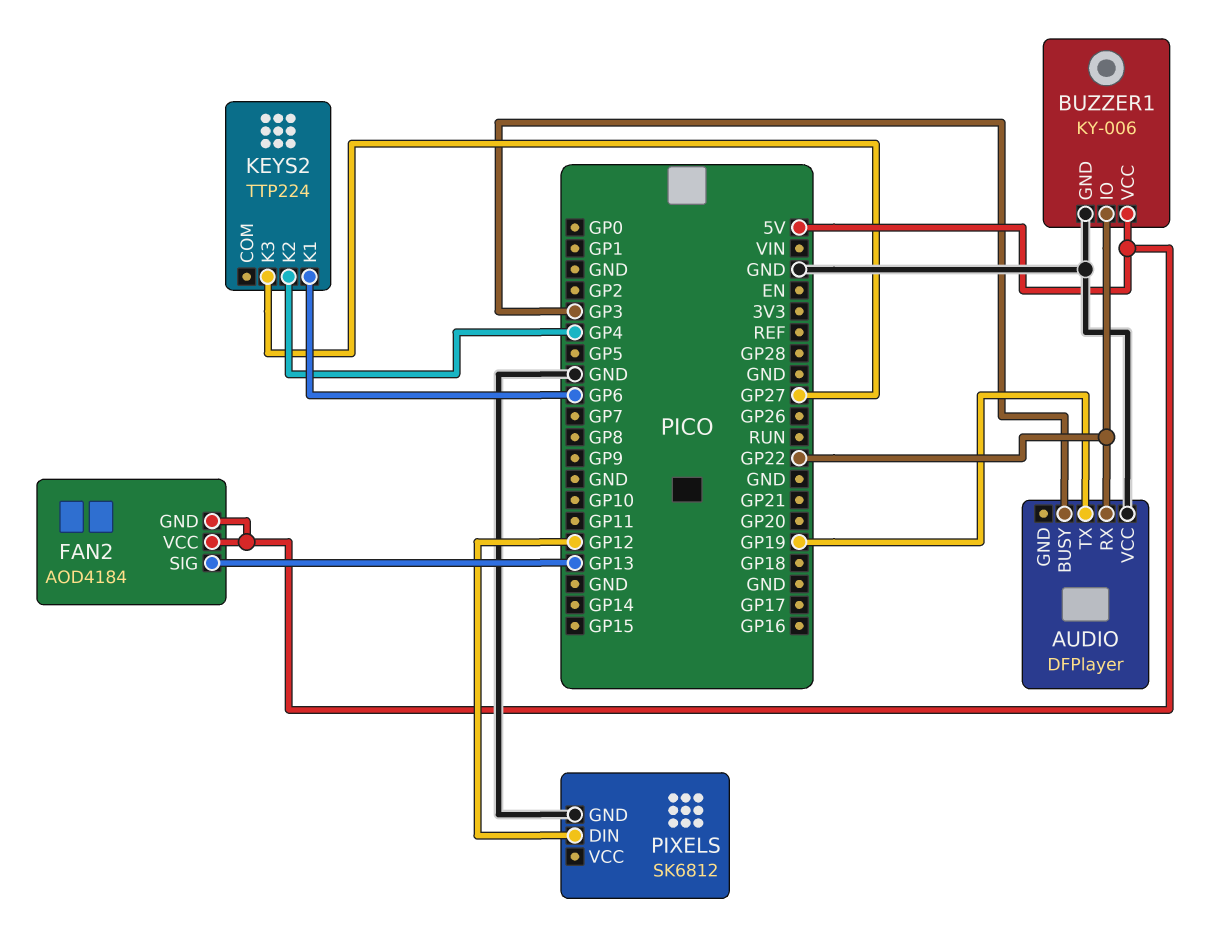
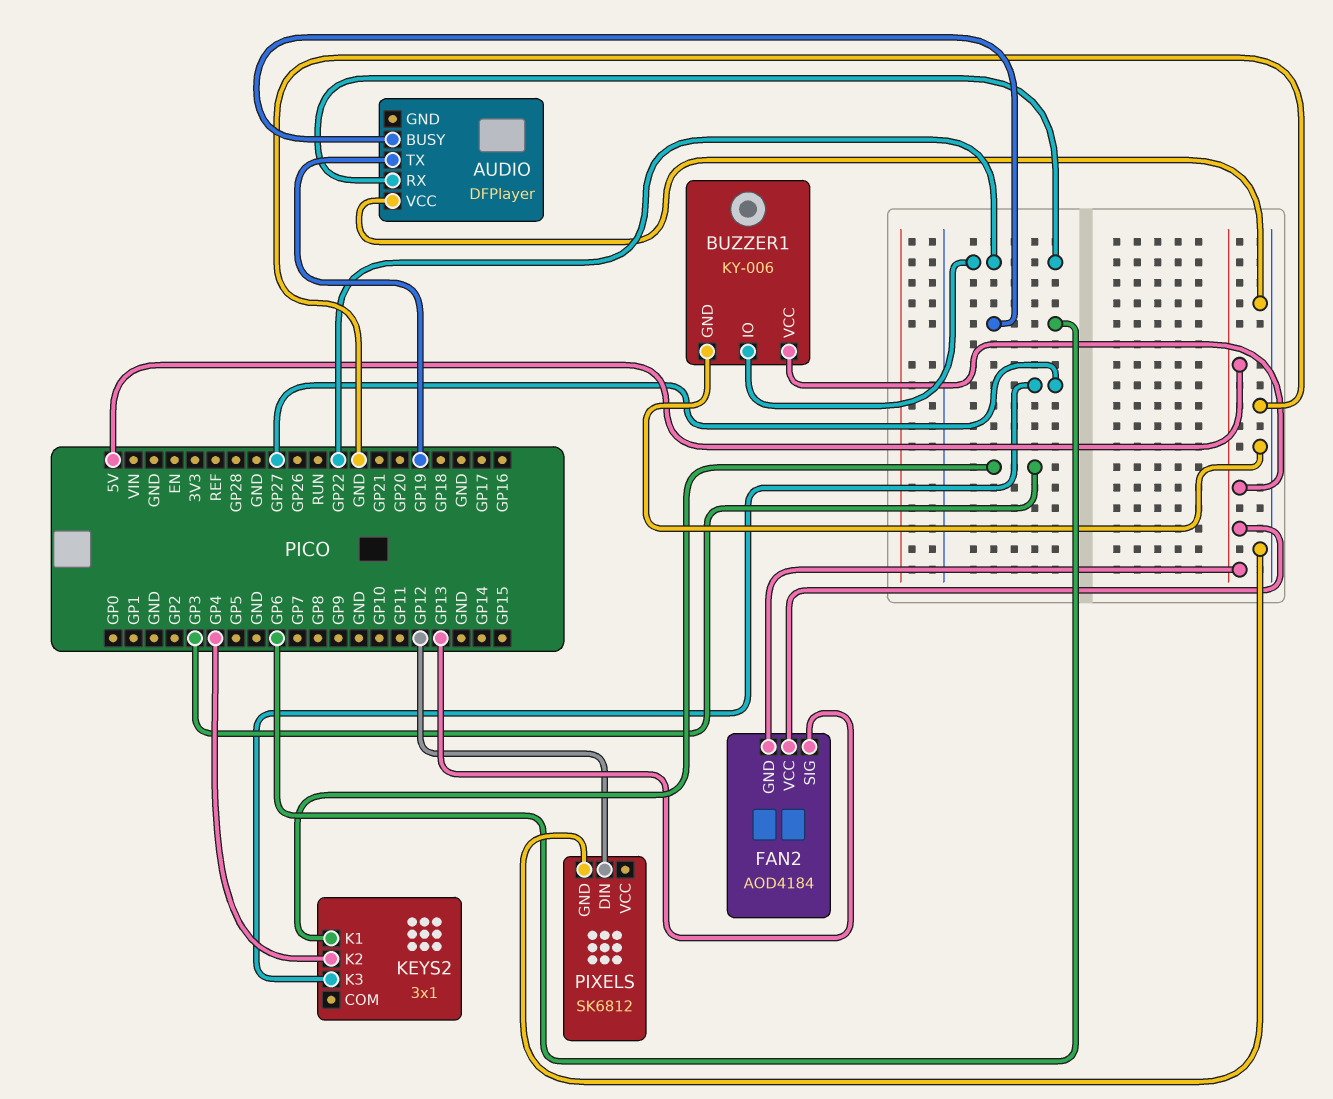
AUDIO pin BUSY: GP3 -> GP6
KEYS2: TTP224 -> 3x1
KEYS2 pin K1: GP6 -> GP3

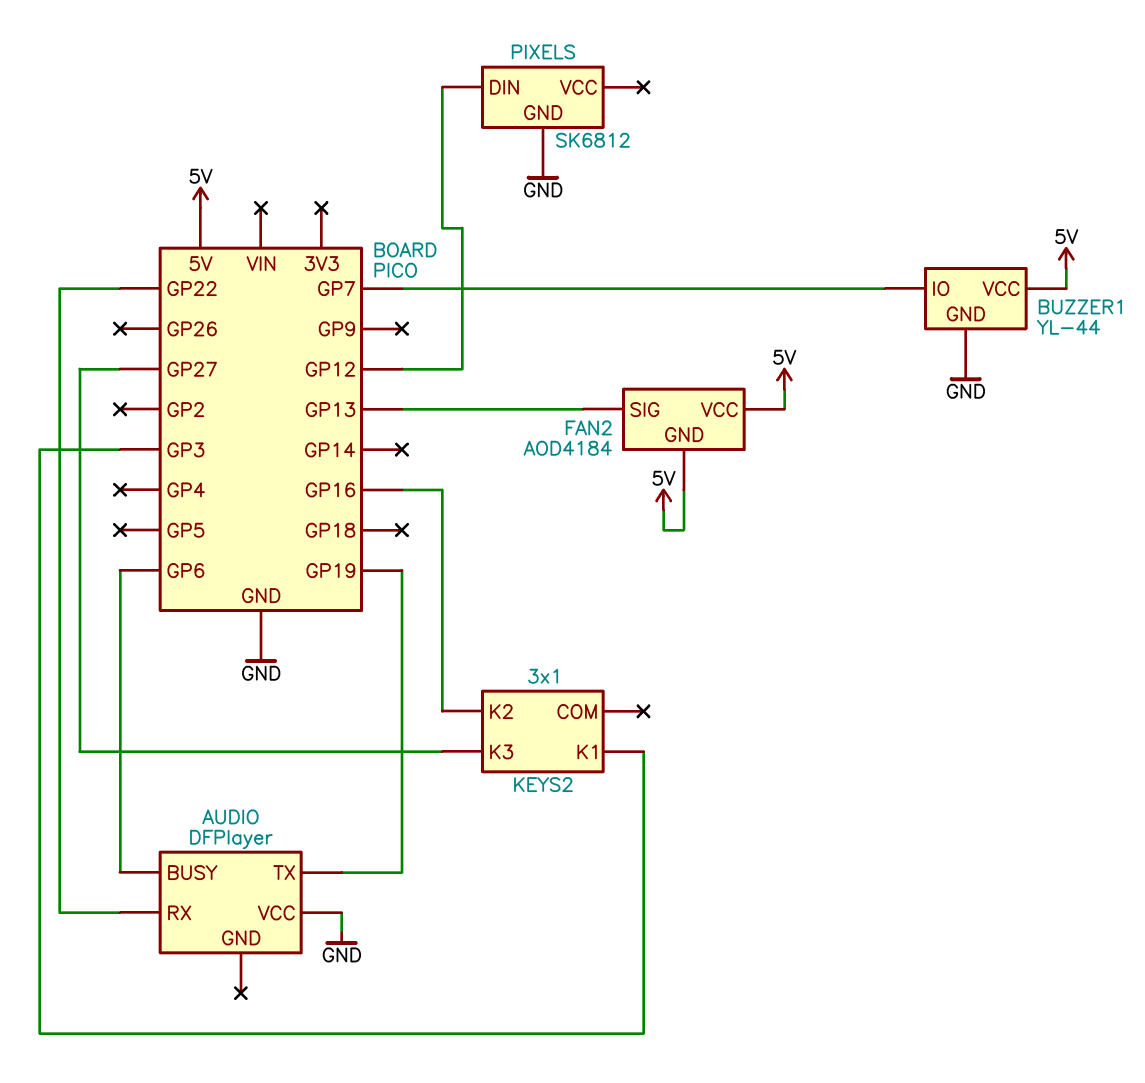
BUZZER1: KY-006 -> YL-44
BUZZER1 pin IO: GP22 -> GP7
KEYS2 pin K2: GP4 -> GP16

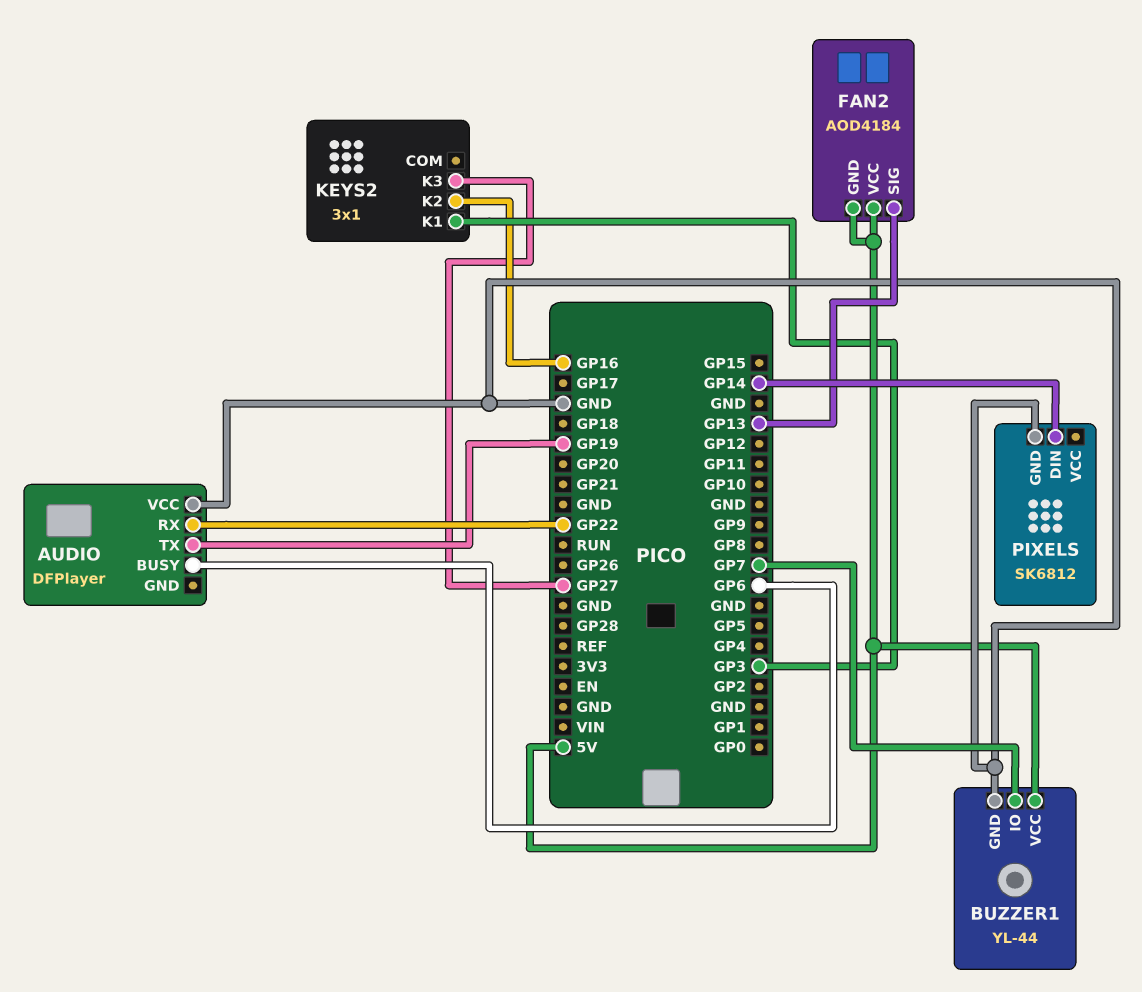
PIXELS pin DIN: GP12 -> GP14

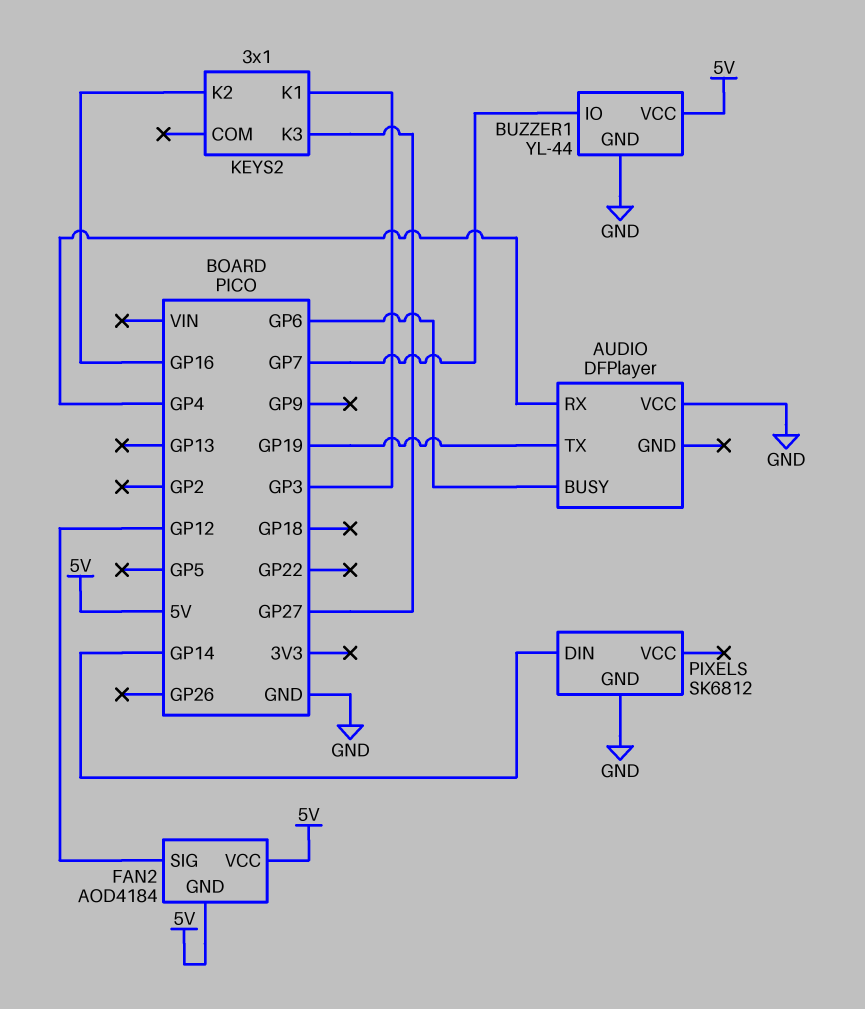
AUDIO pin RX: GP22 -> GP4
FAN2 pin SIG: GP13 -> GP12

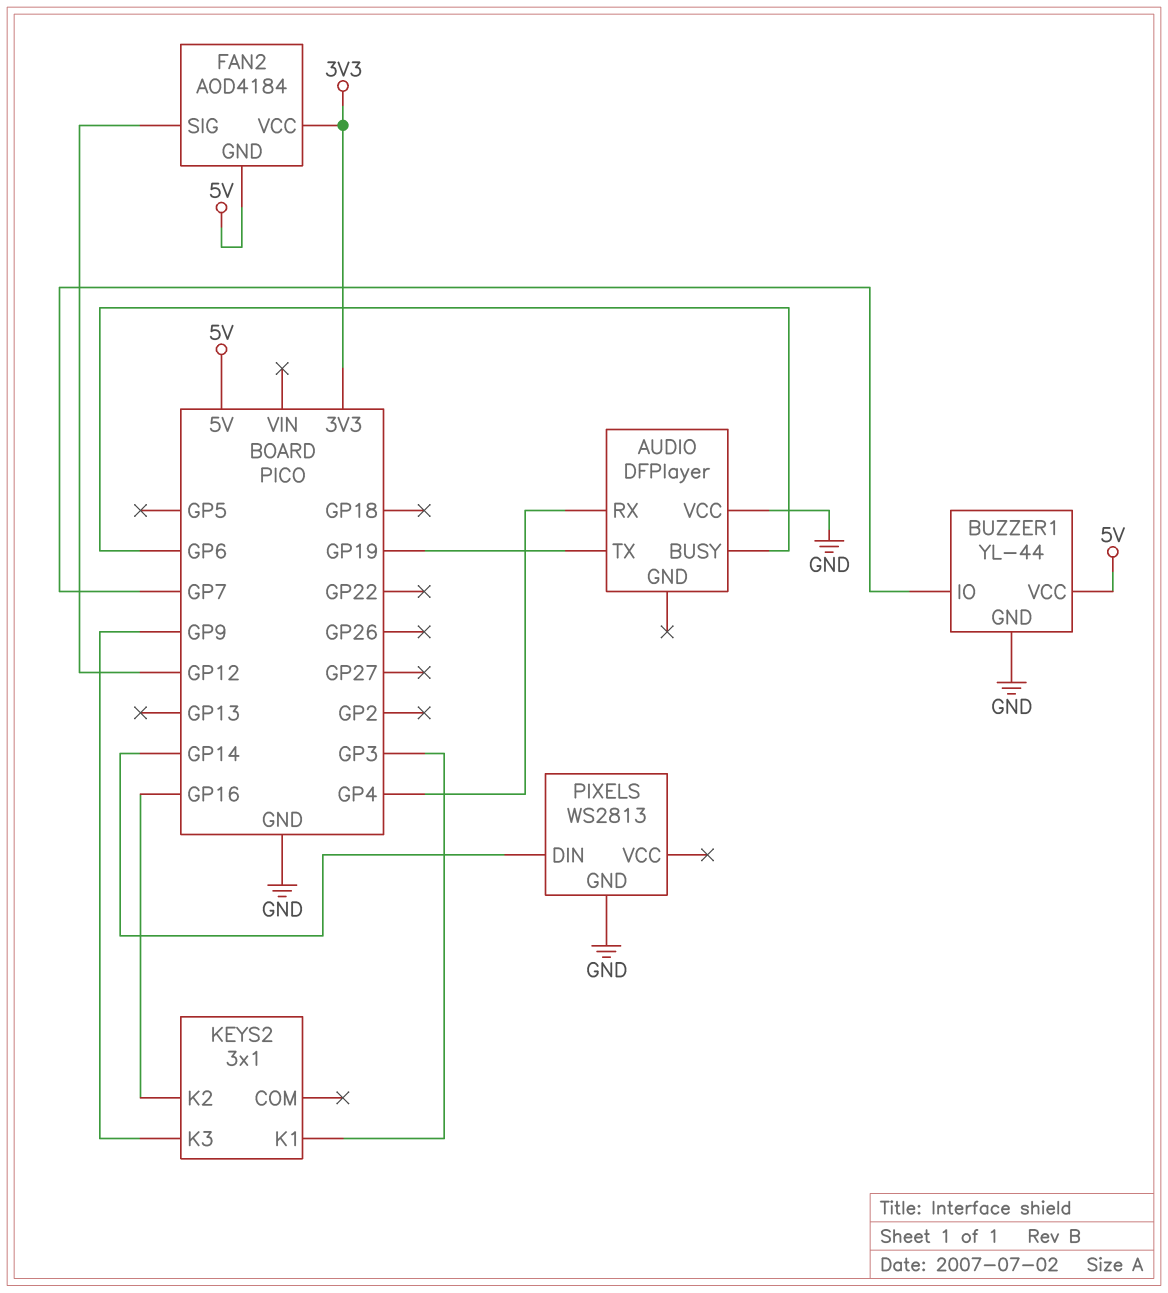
FAN2 pin VCC: 5V -> 3V3
KEYS2 pin K3: GP27 -> GP9
PIXELS: SK6812 -> WS2813

